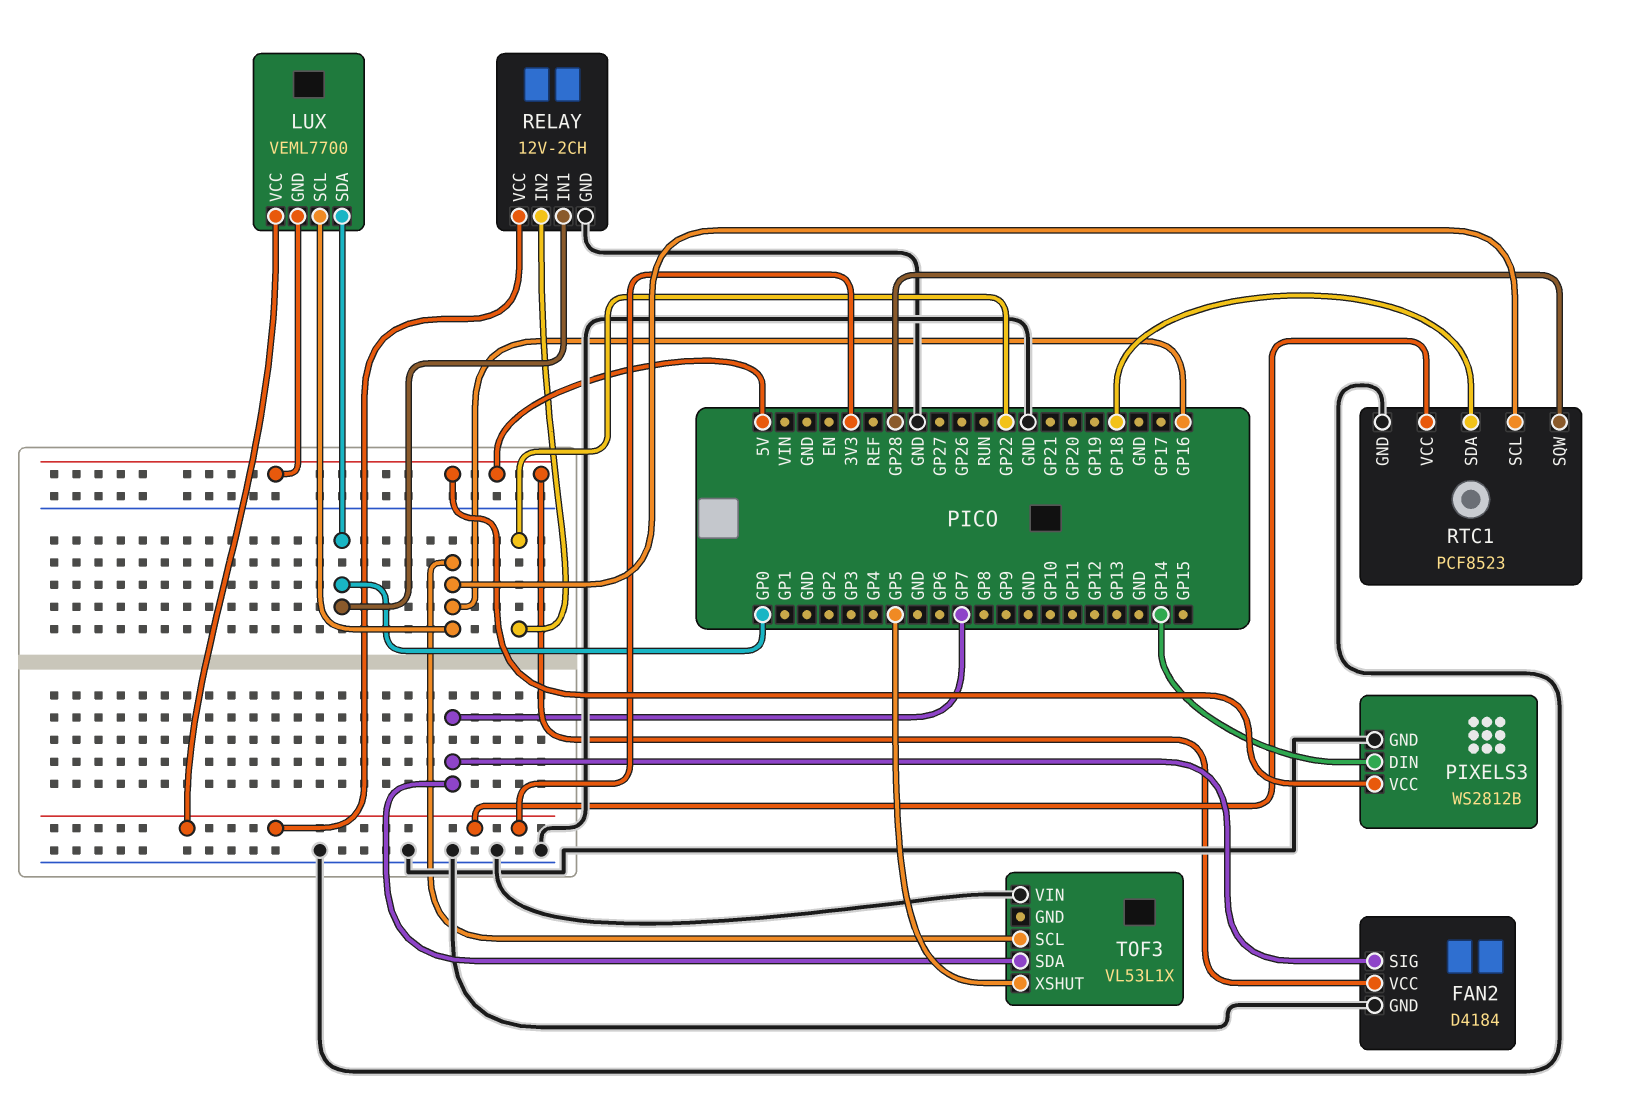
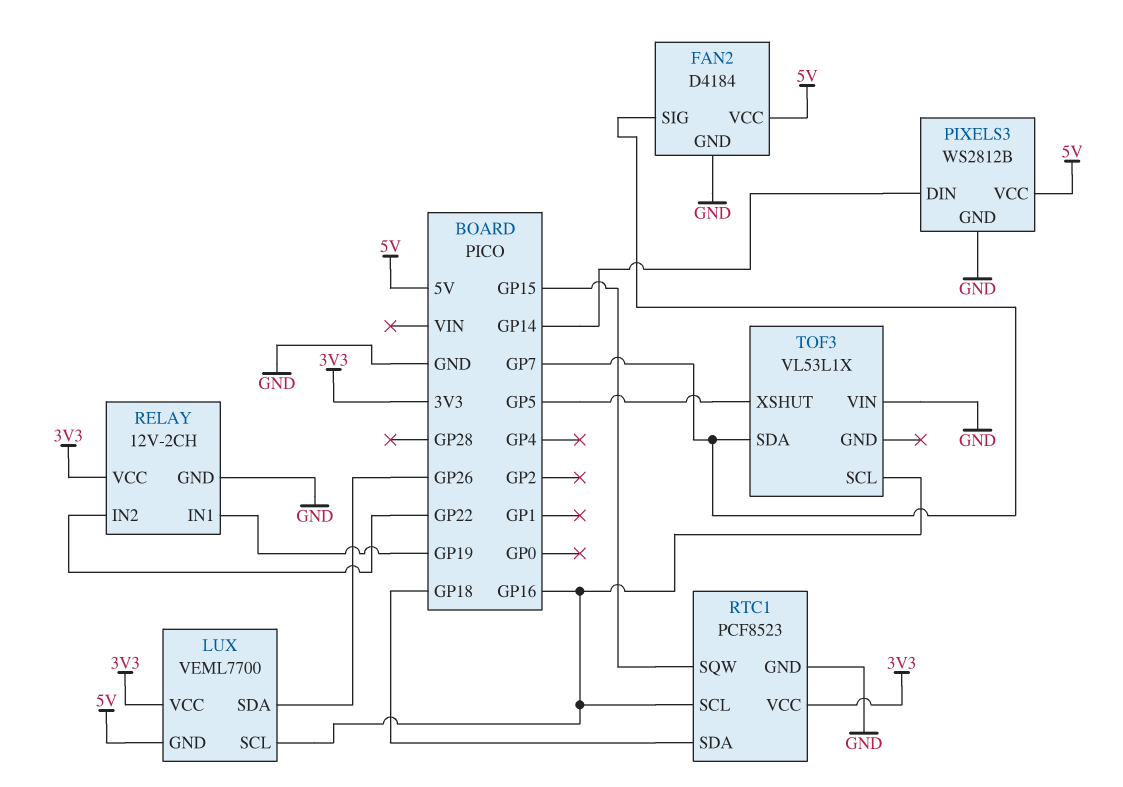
LUX pin SDA: GP0 -> GP26
RELAY pin IN1: GP0 -> GP19
RTC1 pin SQW: GP28 -> GP15

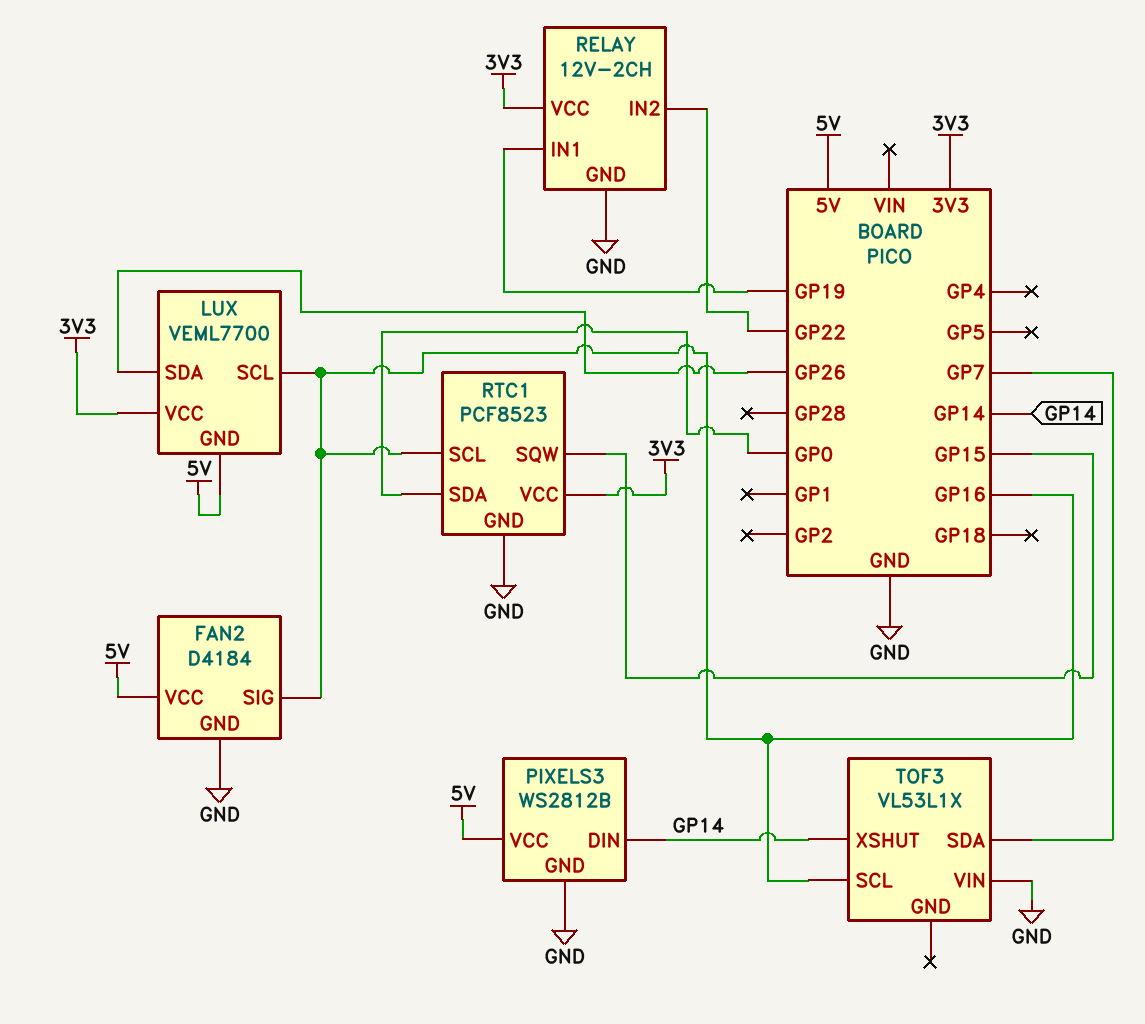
FAN2 pin SIG: GP7 -> GP16
RTC1 pin SDA: GP18 -> GP0
TOF3 pin XSHUT: GP5 -> GP14

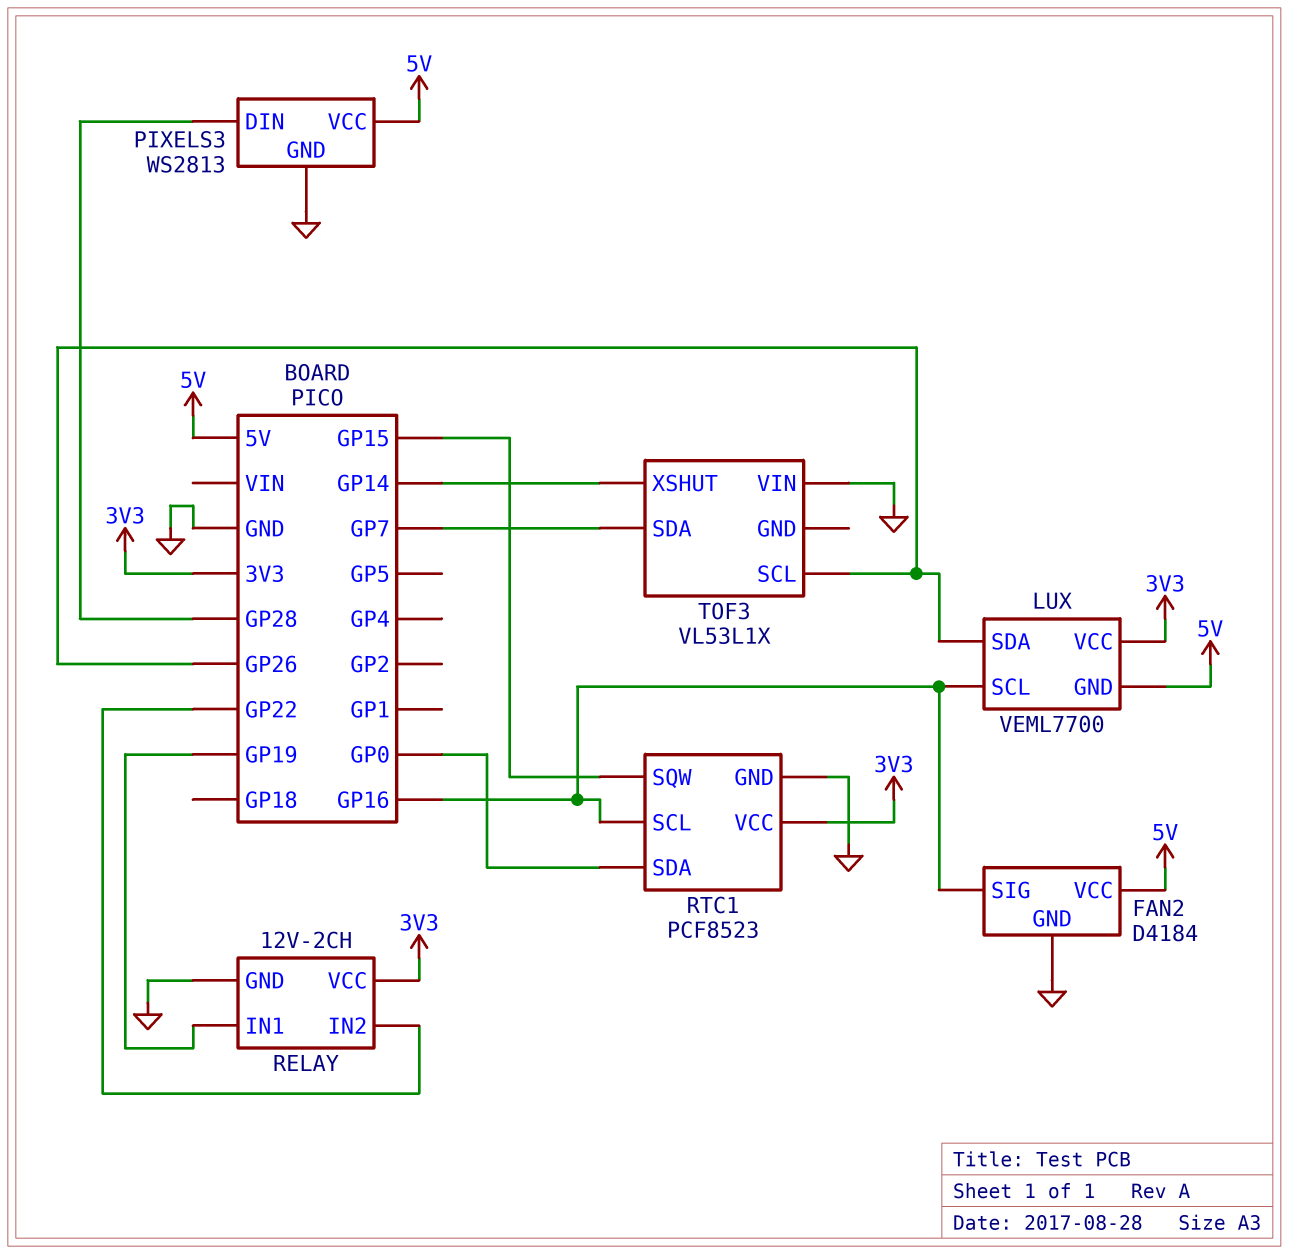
PIXELS3: WS2812B -> WS2813
PIXELS3 pin DIN: GP14 -> GP28
TOF3 pin SCL: GP16 -> GP26

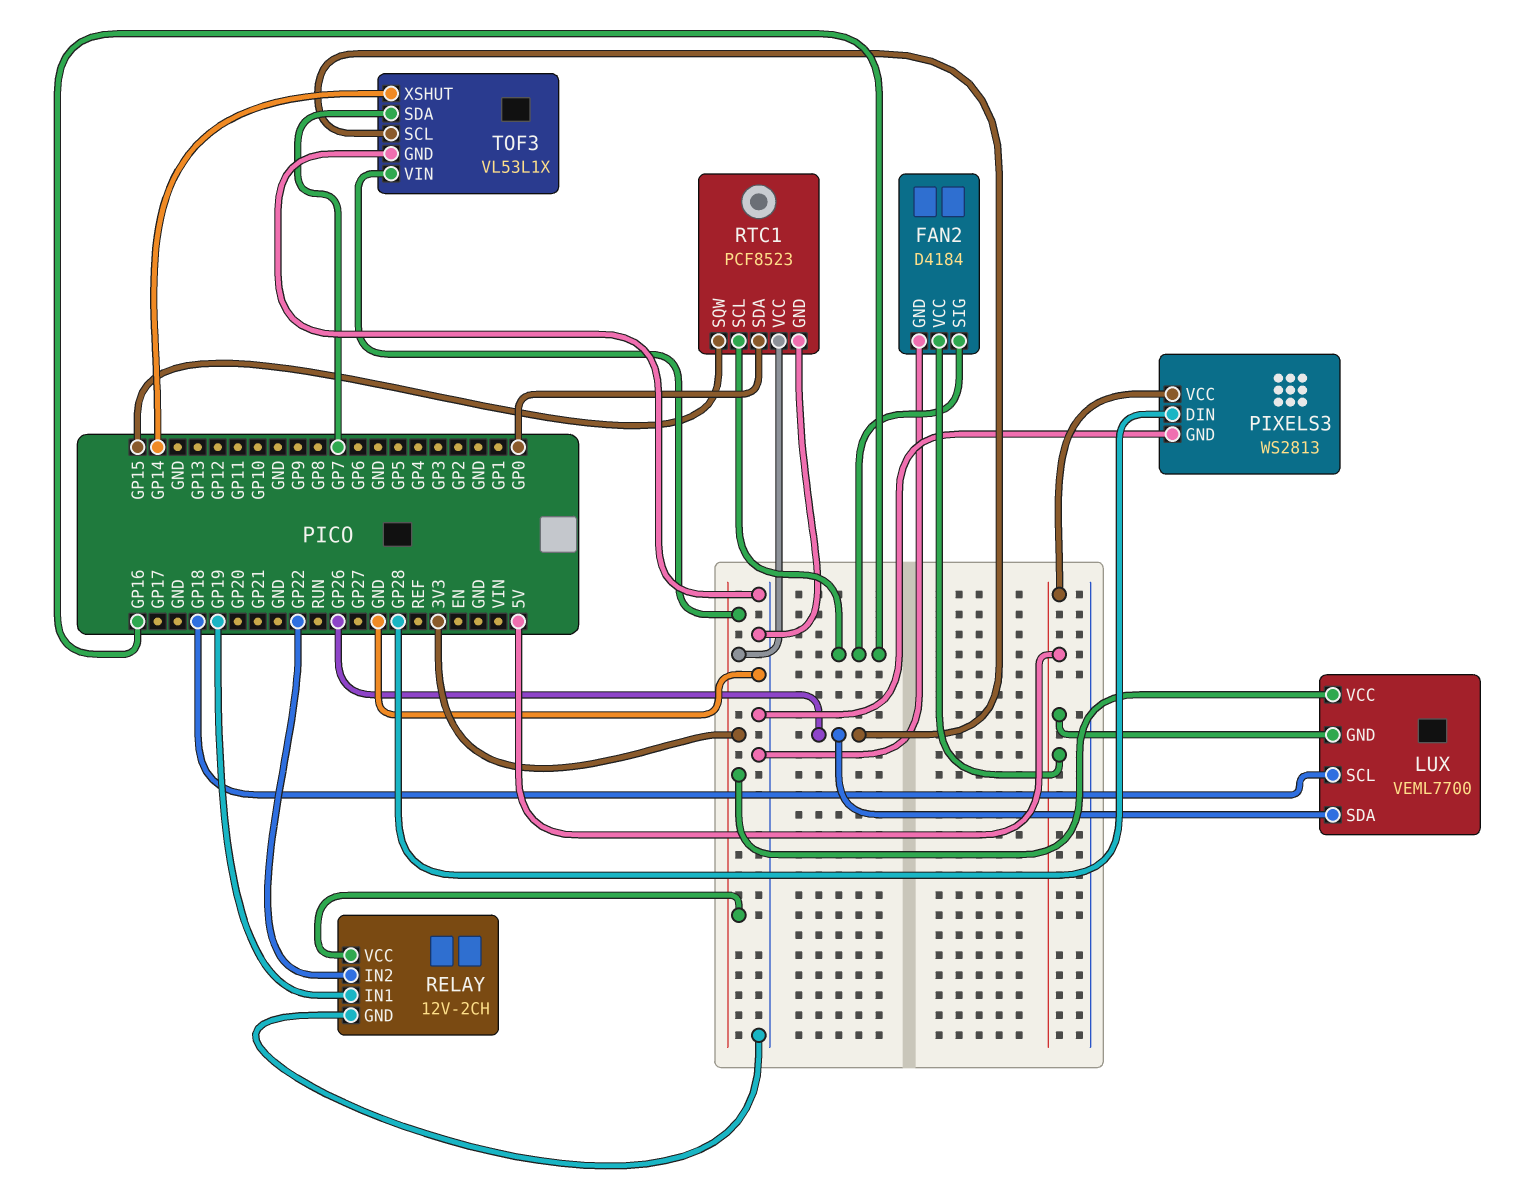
LUX pin SCL: GP16 -> GP18
TOF3 pin GND: none -> GND
TOF3 pin VIN: GND -> 3V3

